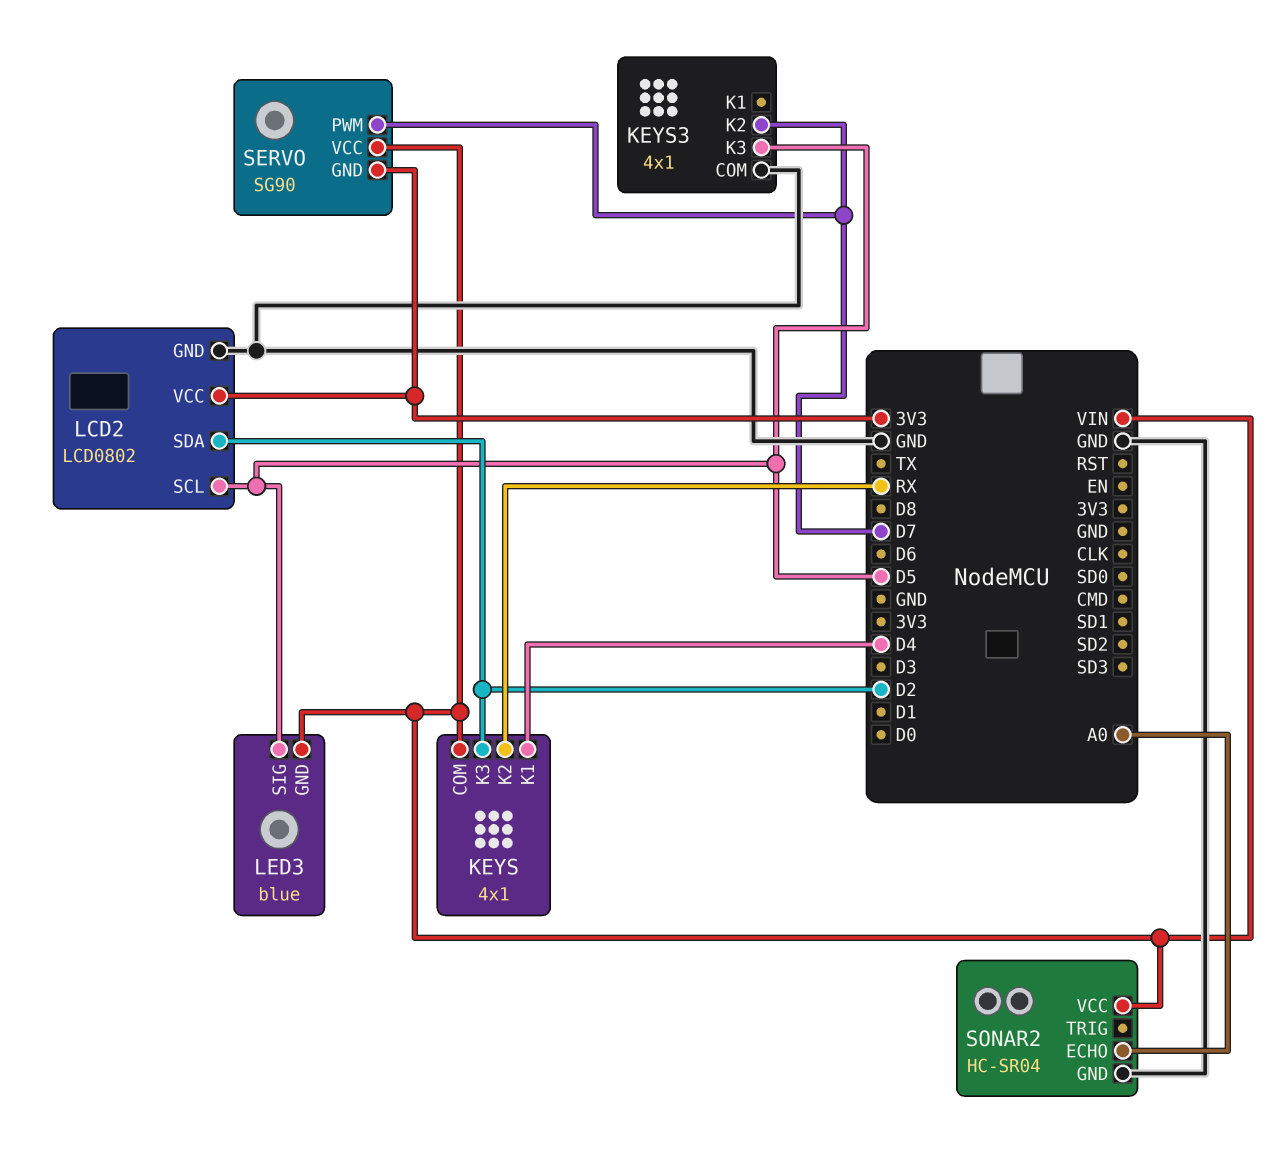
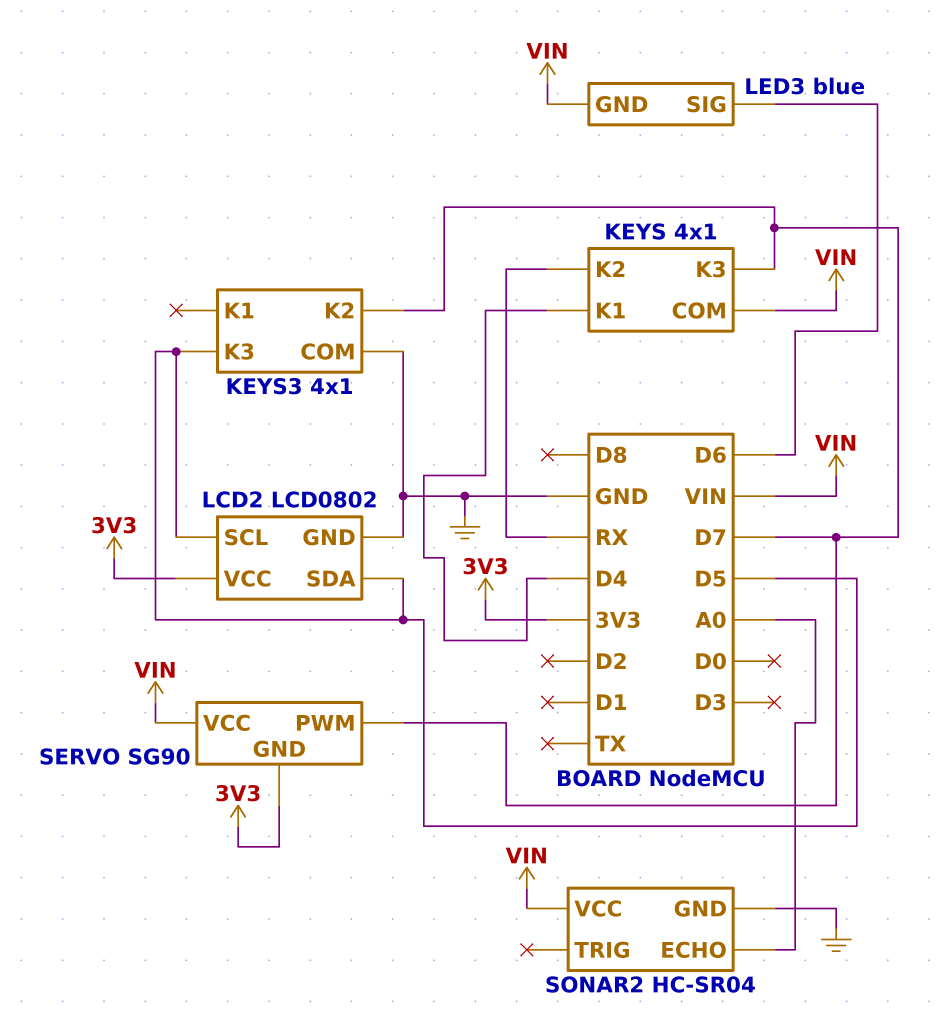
KEYS pin K3: D2 -> D7
LCD2 pin SDA: D2 -> D5
LED3 pin SIG: D5 -> D6

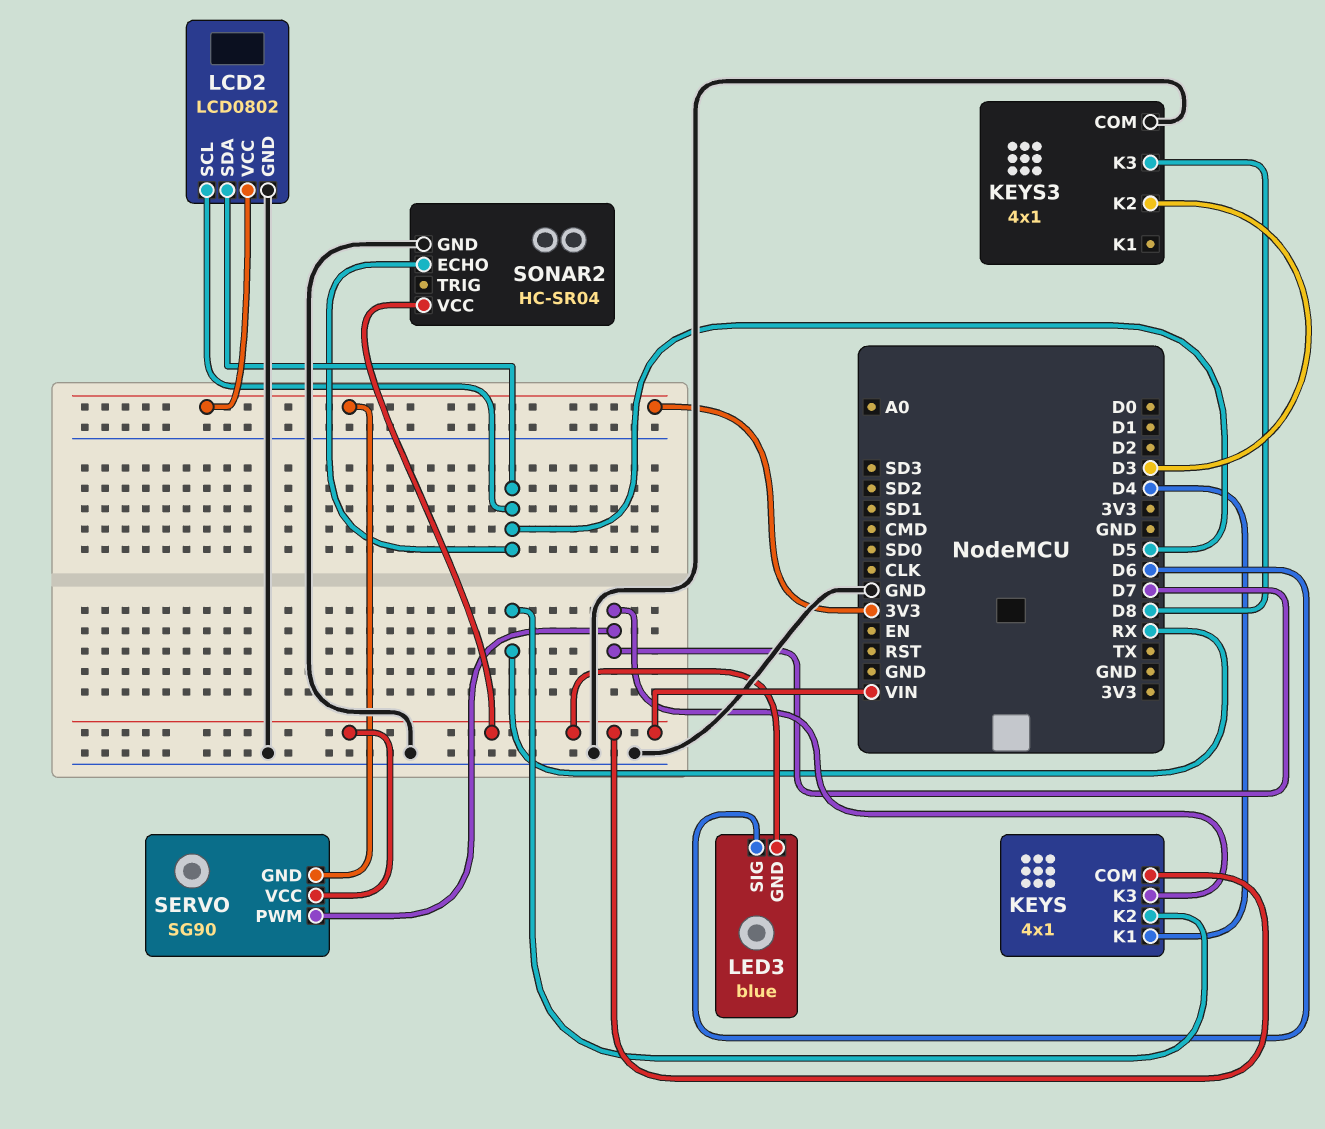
KEYS3 pin K2: D7 -> D3
KEYS3 pin K3: D5 -> D8
SONAR2 pin ECHO: A0 -> D5

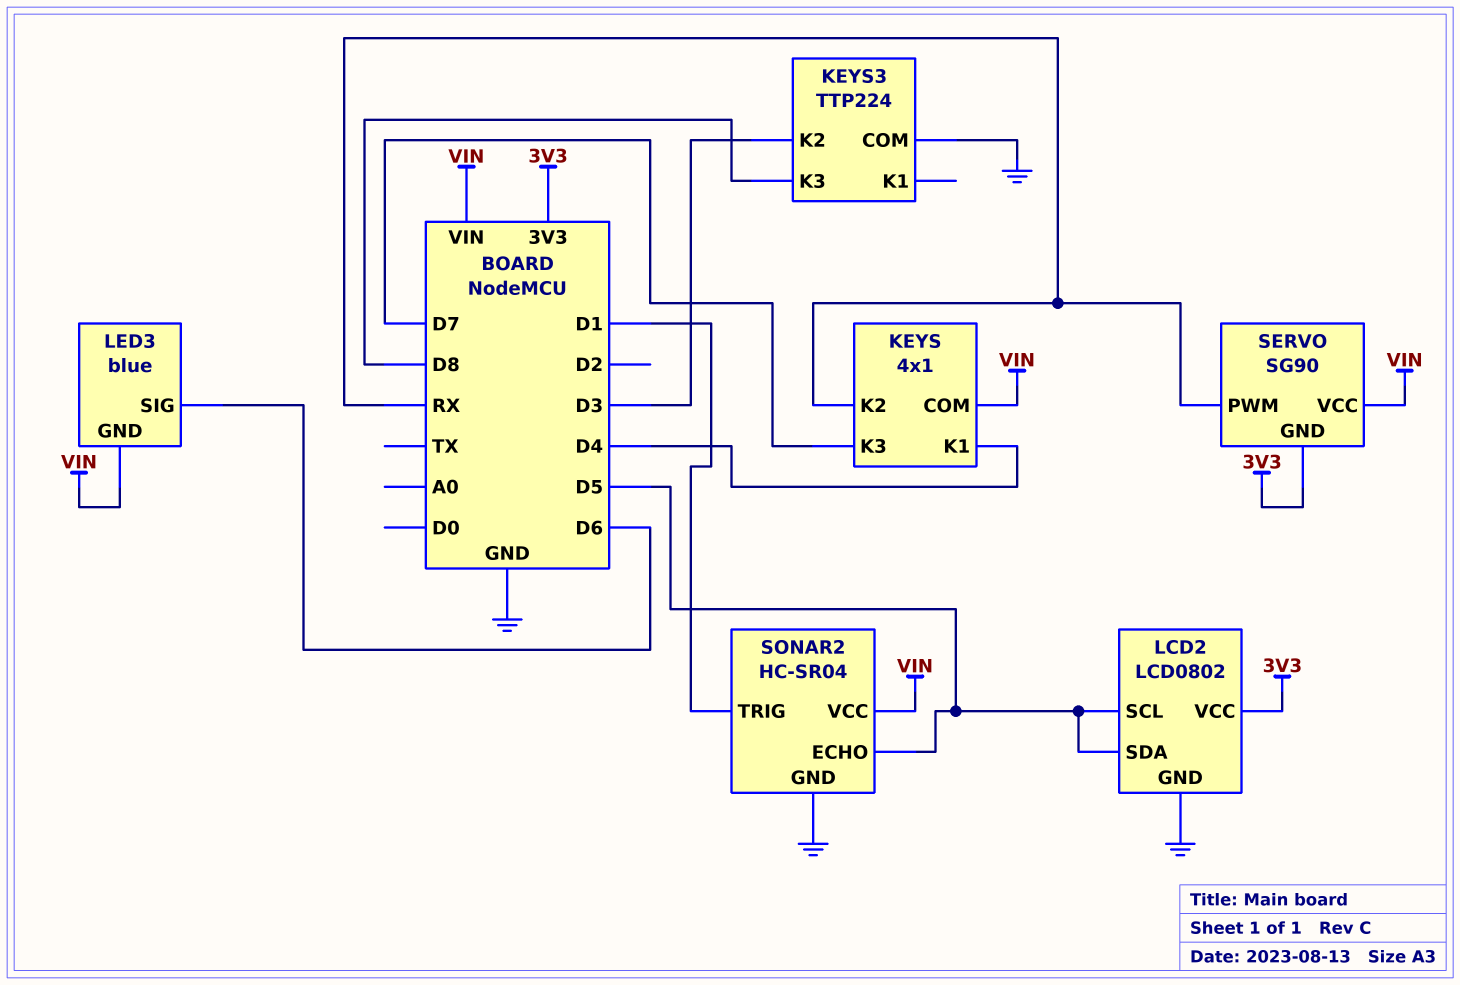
KEYS3: 4x1 -> TTP224
SERVO pin PWM: D7 -> RX
SONAR2 pin TRIG: none -> D1

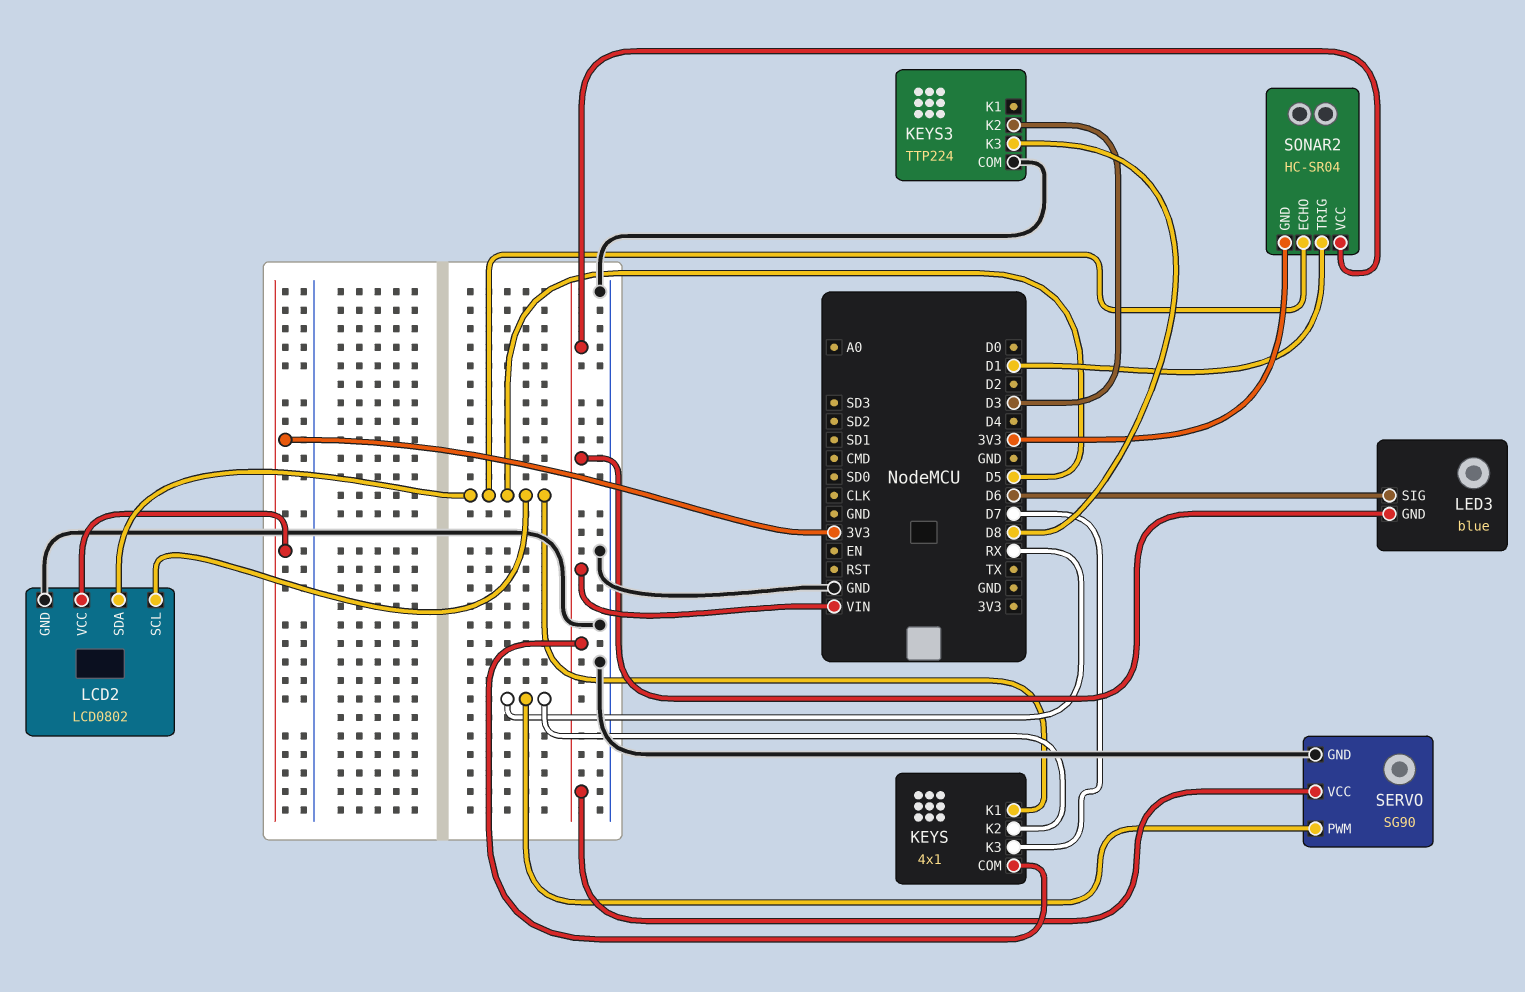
KEYS pin K1: D4 -> D5
SERVO pin GND: 3V3 -> GND
SONAR2 pin GND: GND -> 3V3

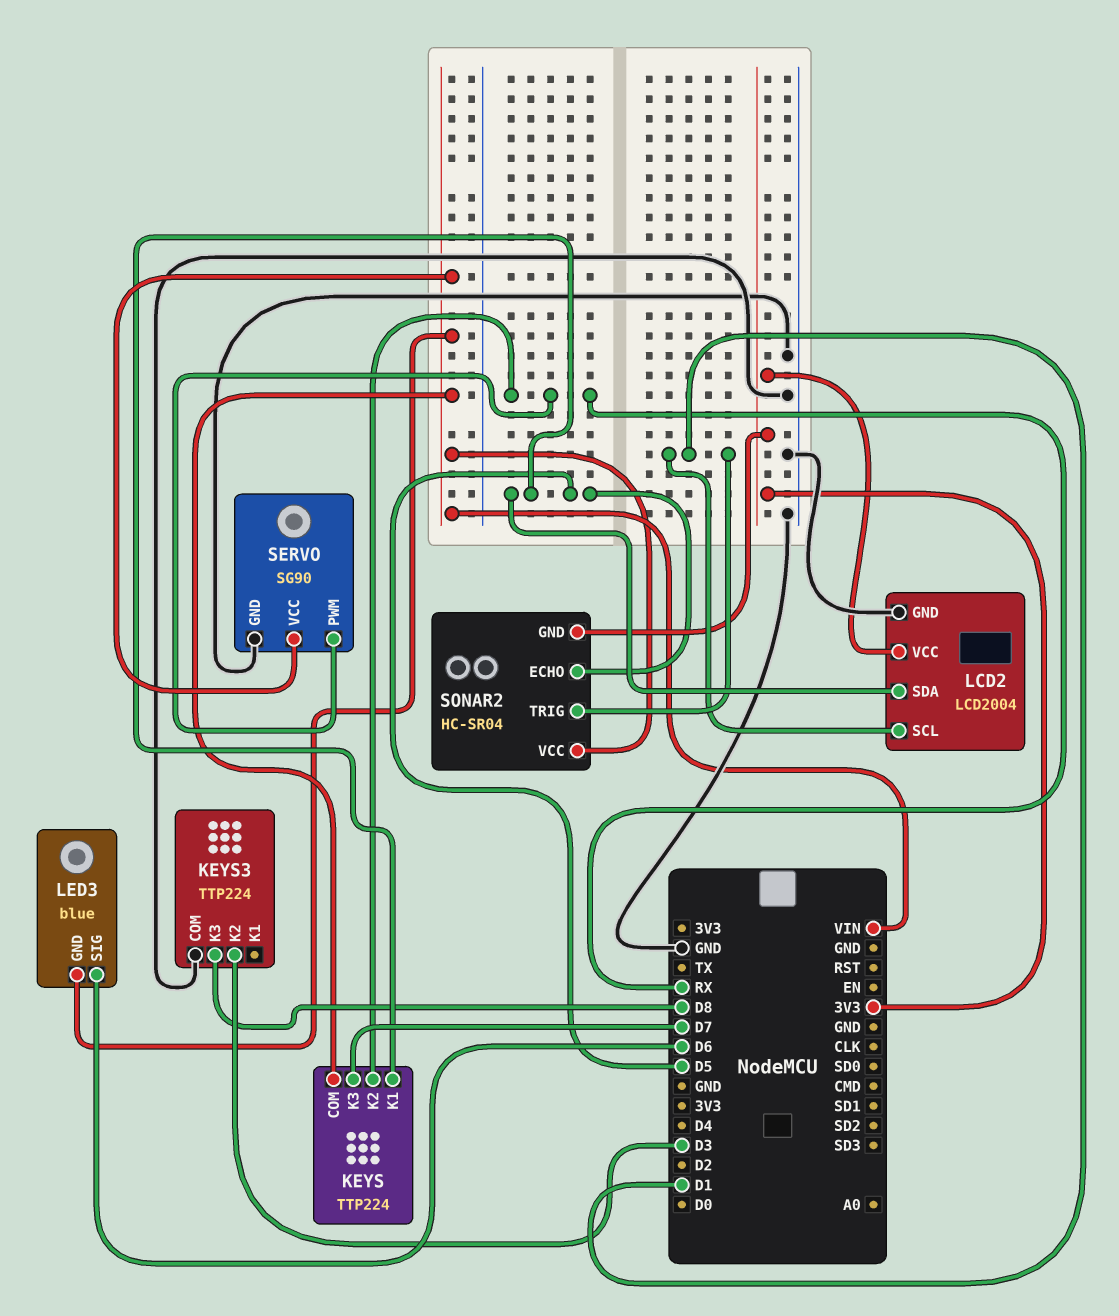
KEYS: 4x1 -> TTP224
LCD2: LCD0802 -> LCD2004
LCD2 pin SCL: D5 -> D1

